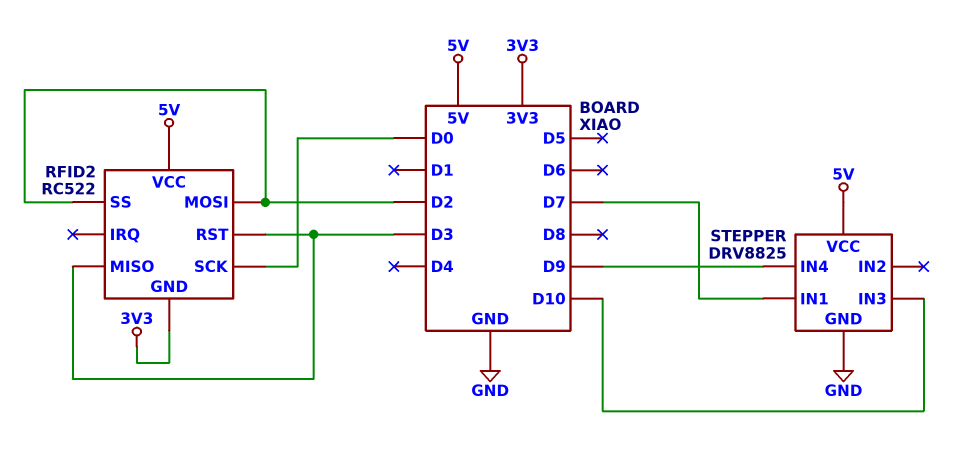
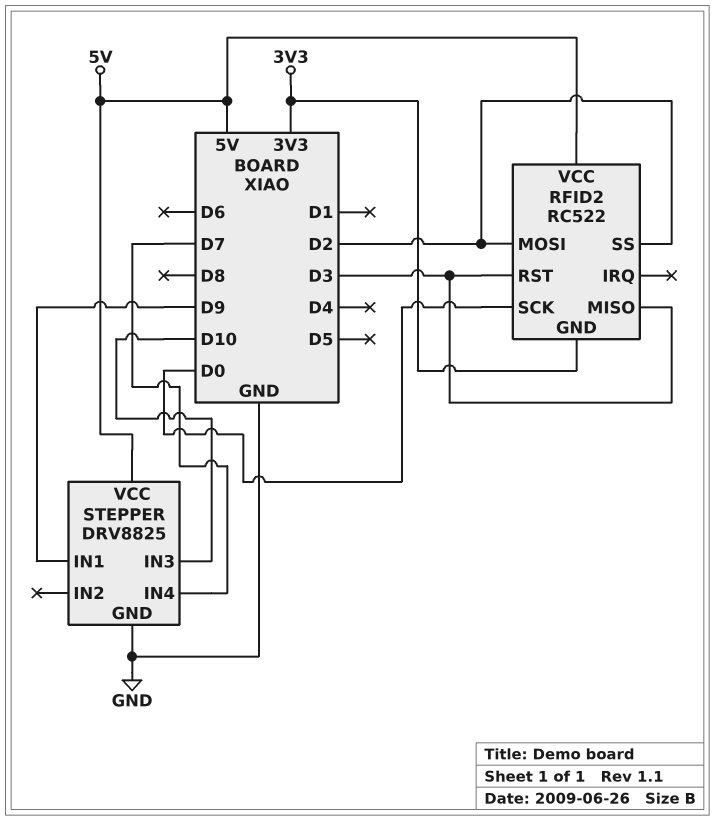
STEPPER pin IN1: D7 -> D9
STEPPER pin IN4: D9 -> D7

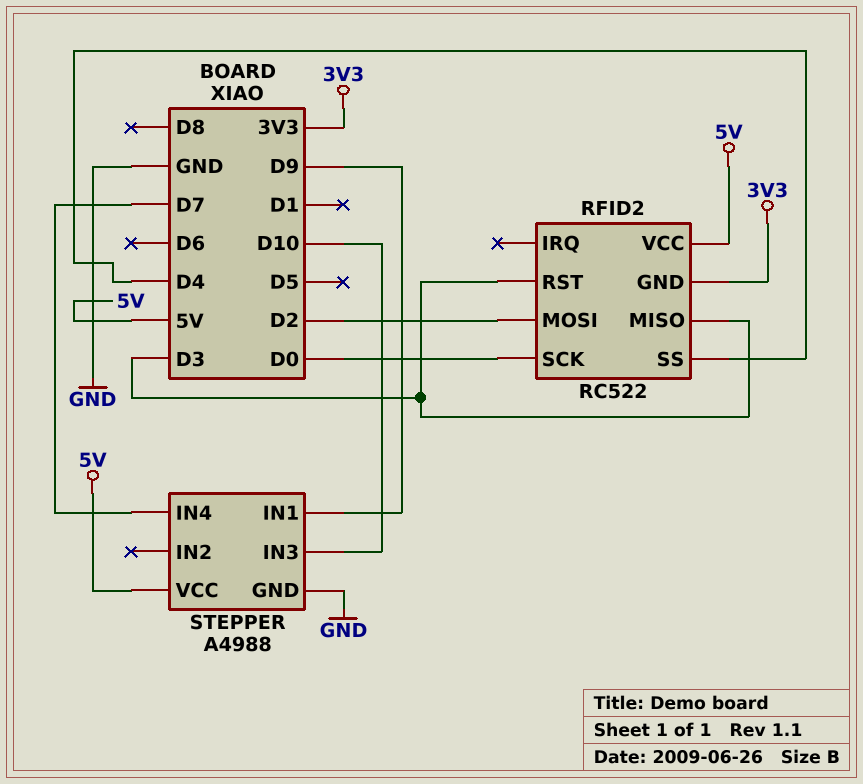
RFID2 pin SS: D2 -> D4
STEPPER: DRV8825 -> A4988

